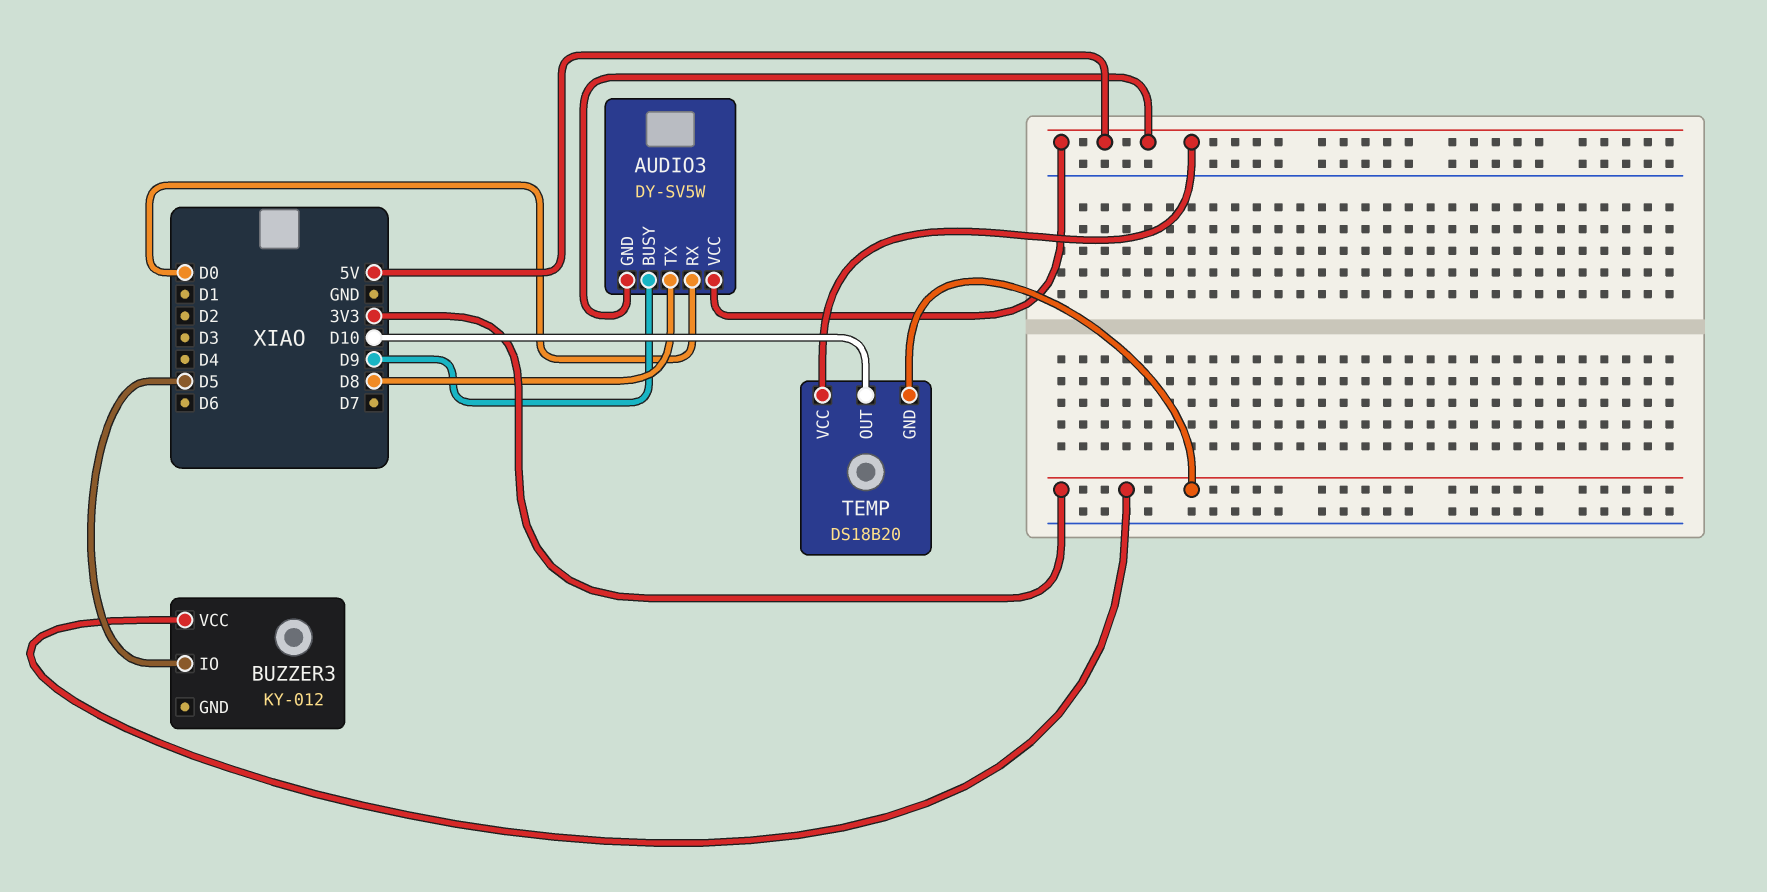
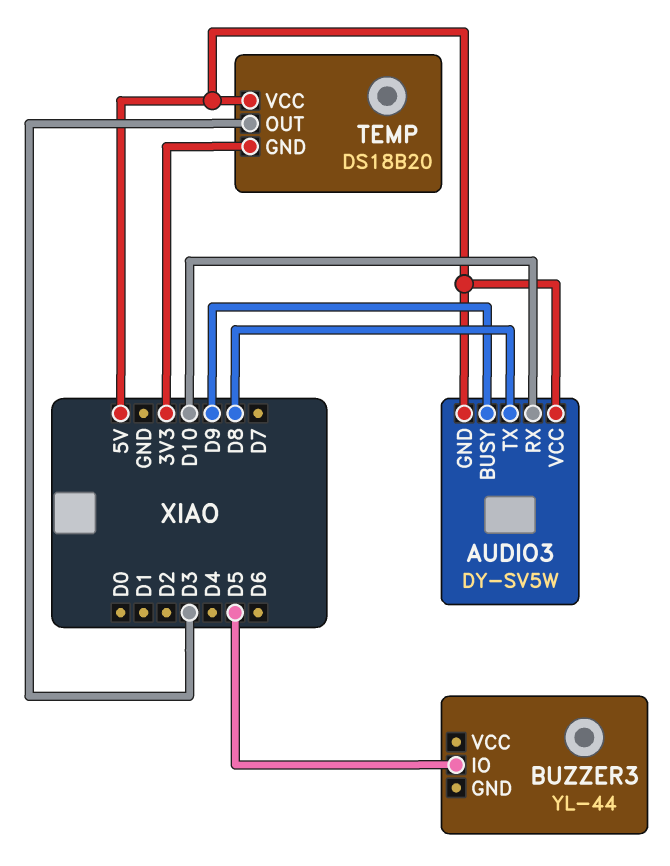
AUDIO3 pin RX: D0 -> D10
BUZZER3: KY-012 -> YL-44
BUZZER3 pin VCC: 3V3 -> none
TEMP pin OUT: D10 -> D3

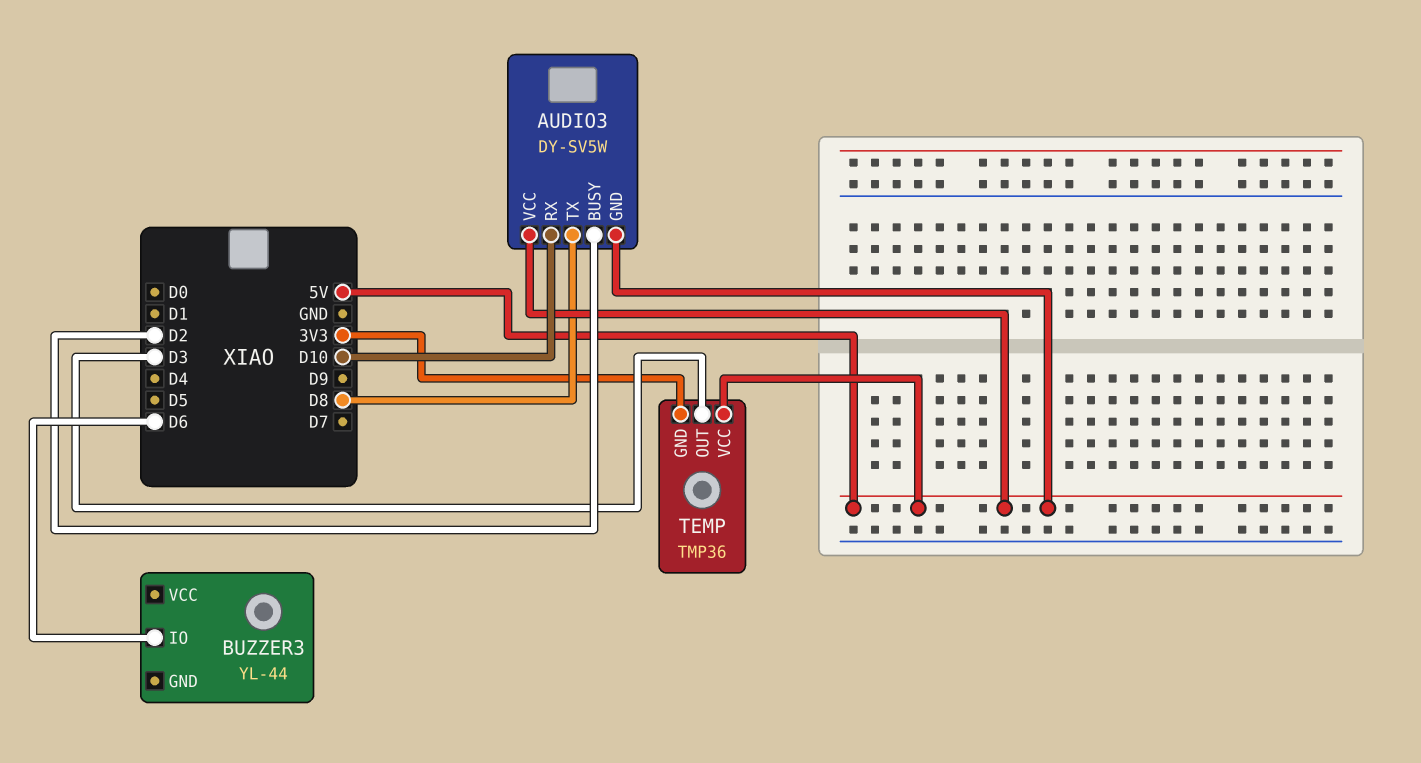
AUDIO3 pin BUSY: D9 -> D2
BUZZER3 pin IO: D5 -> D6
TEMP: DS18B20 -> TMP36

